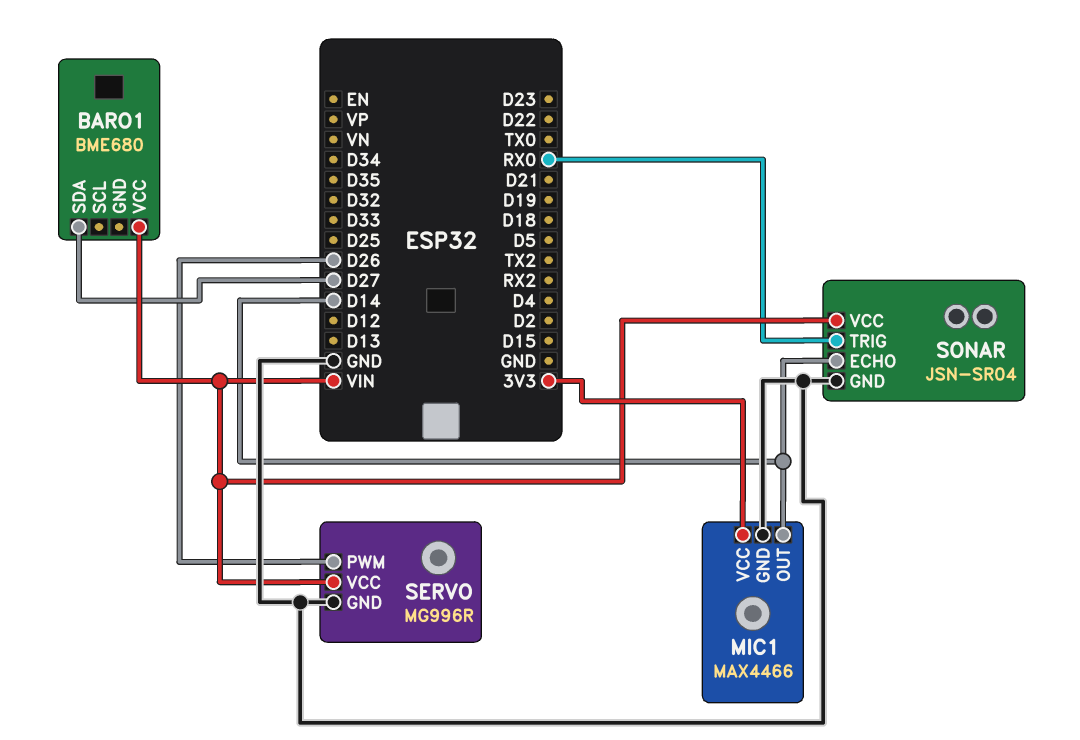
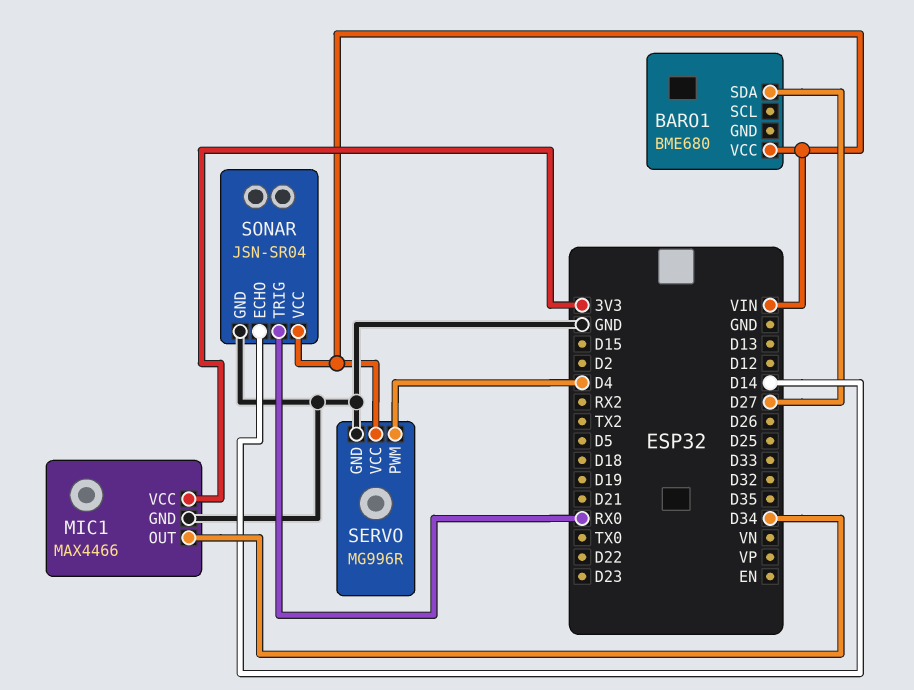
MIC1 pin OUT: D14 -> D34
SERVO pin PWM: D26 -> D4

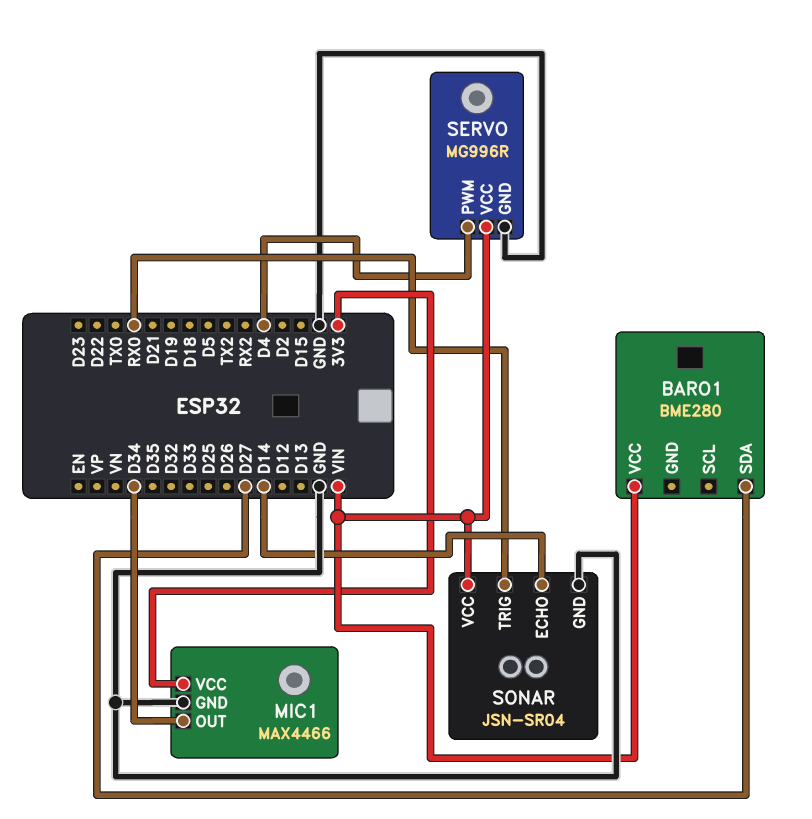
BARO1: BME680 -> BME280

